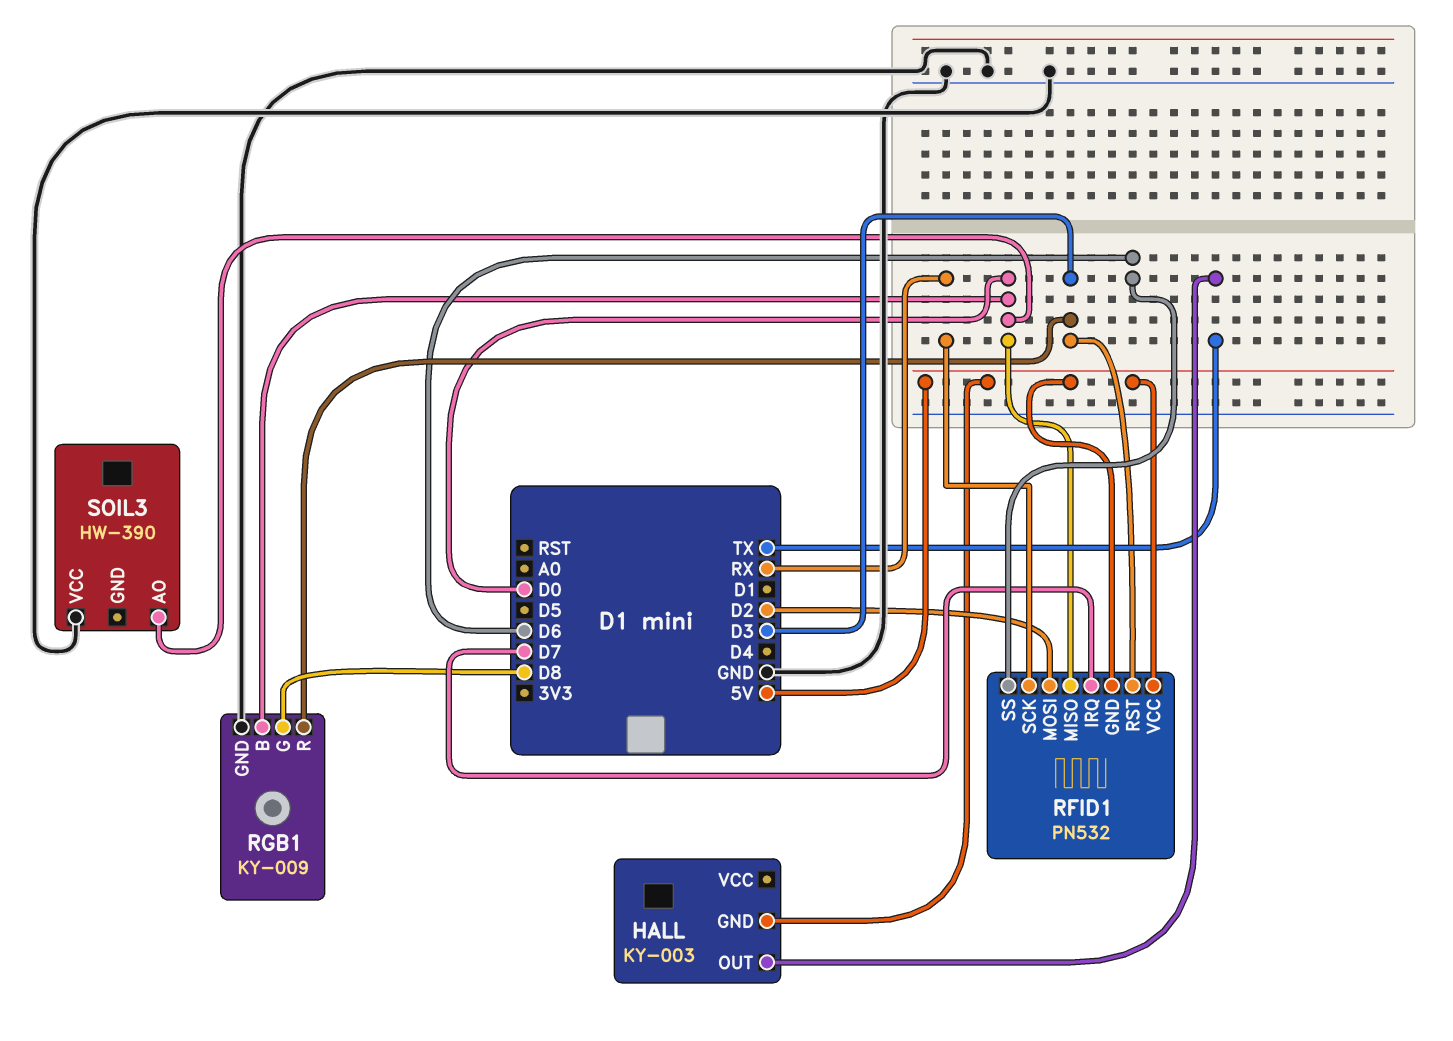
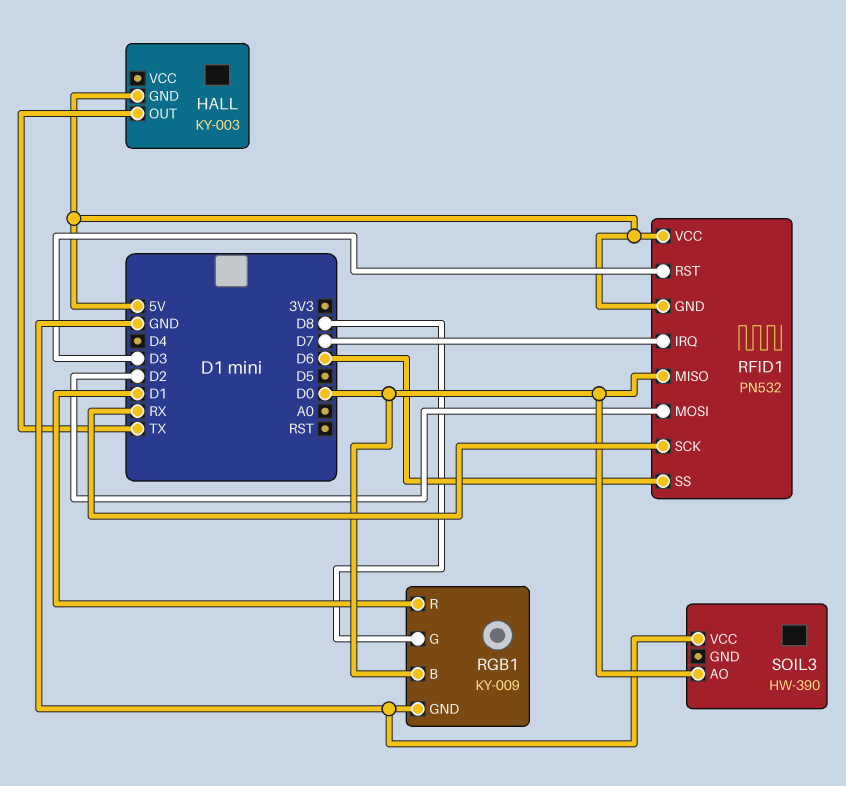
RGB1 pin R: D3 -> D1

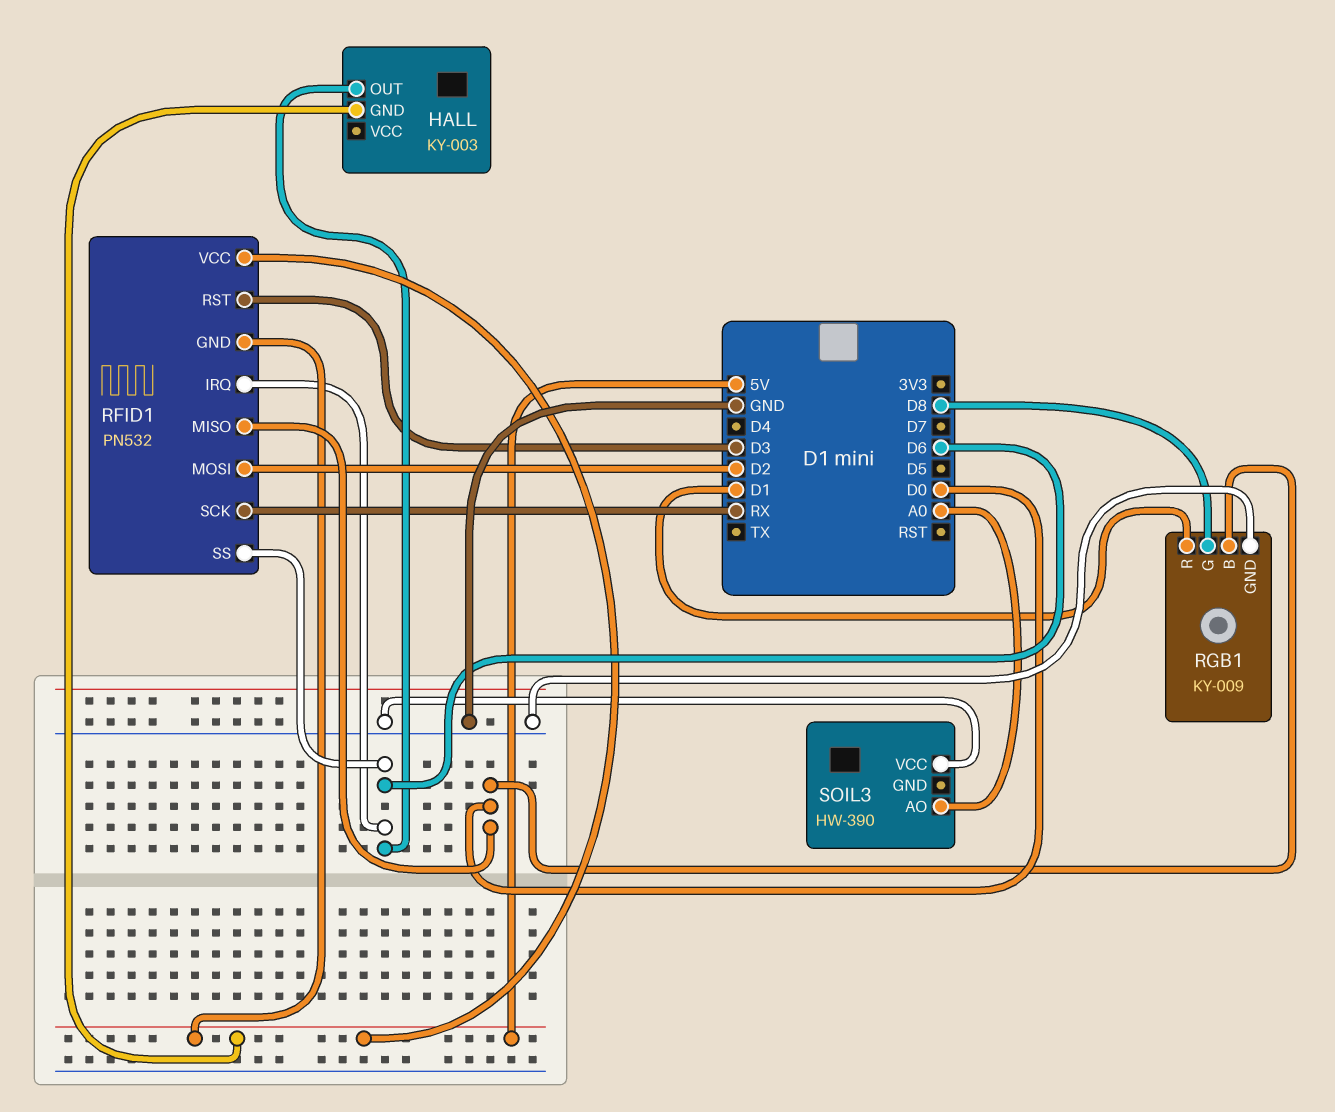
HALL pin OUT: TX -> D6
RFID1 pin IRQ: D7 -> D6
SOIL3 pin AO: D0 -> A0

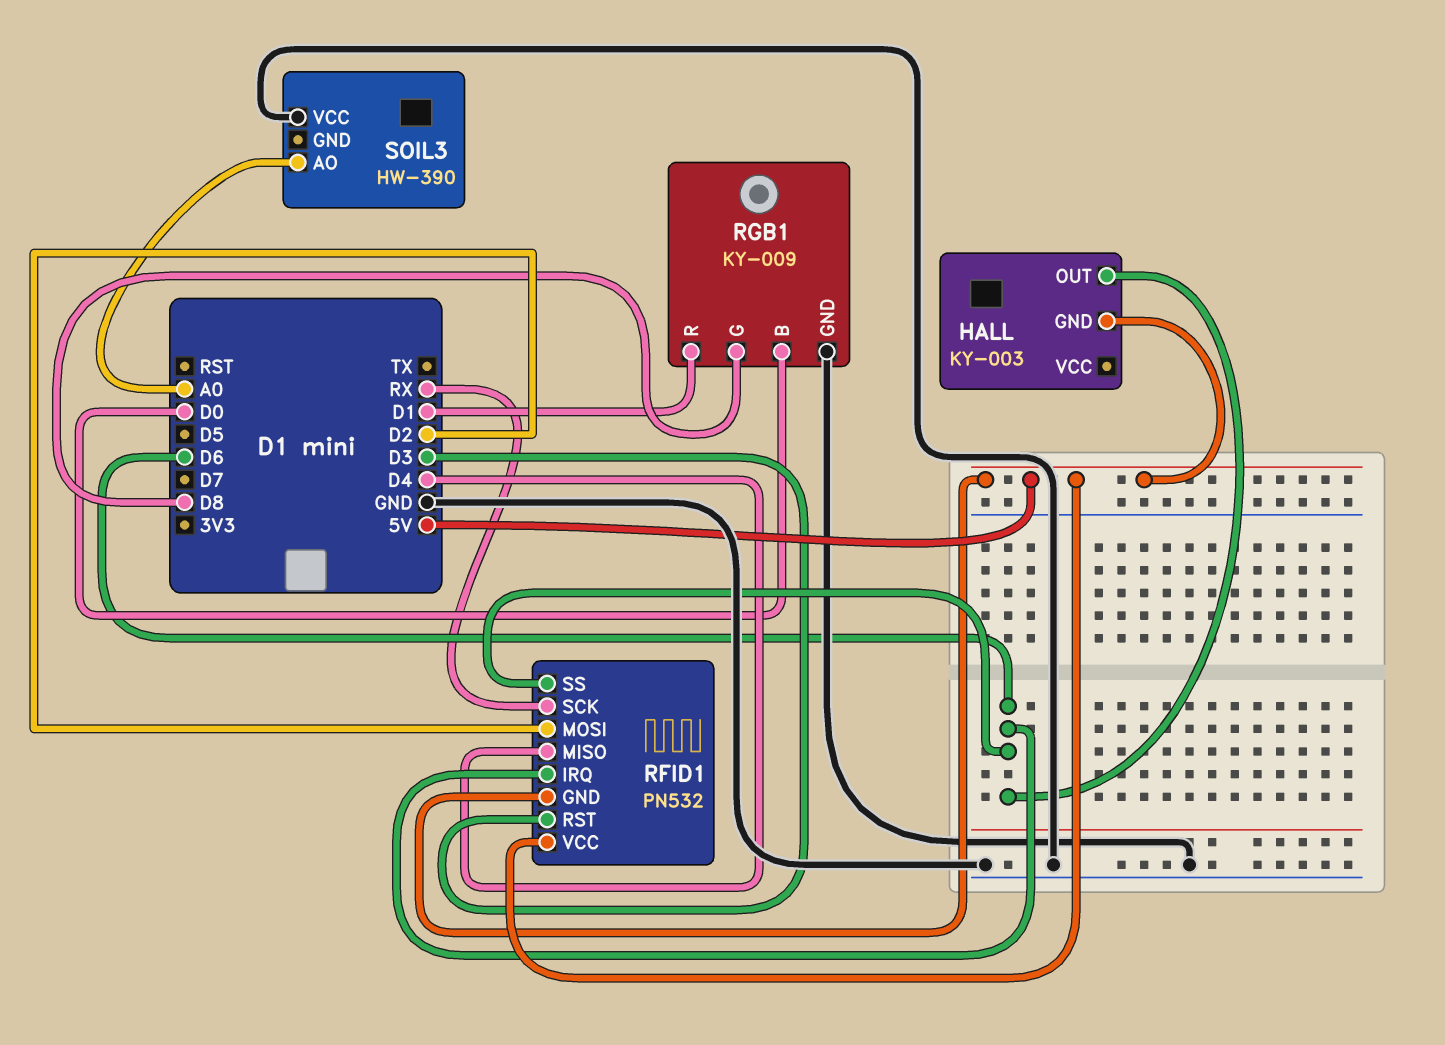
RFID1 pin MISO: D0 -> D4

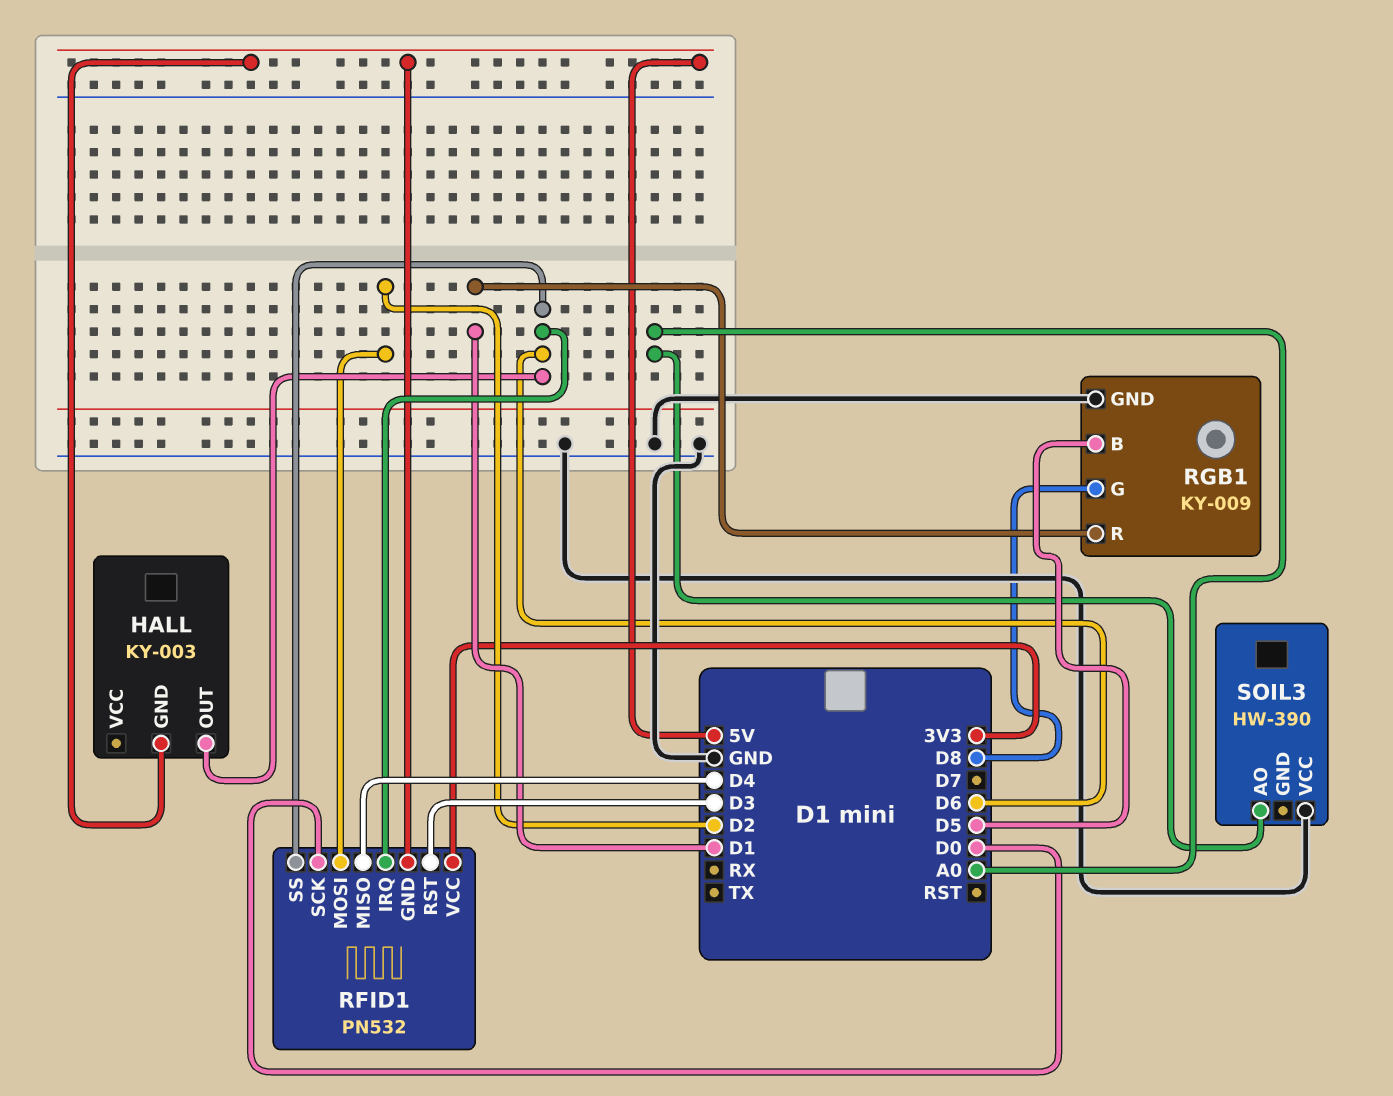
RFID1 pin SCK: RX -> D0
RFID1 pin VCC: 5V -> 3V3
RGB1 pin B: D0 -> D5

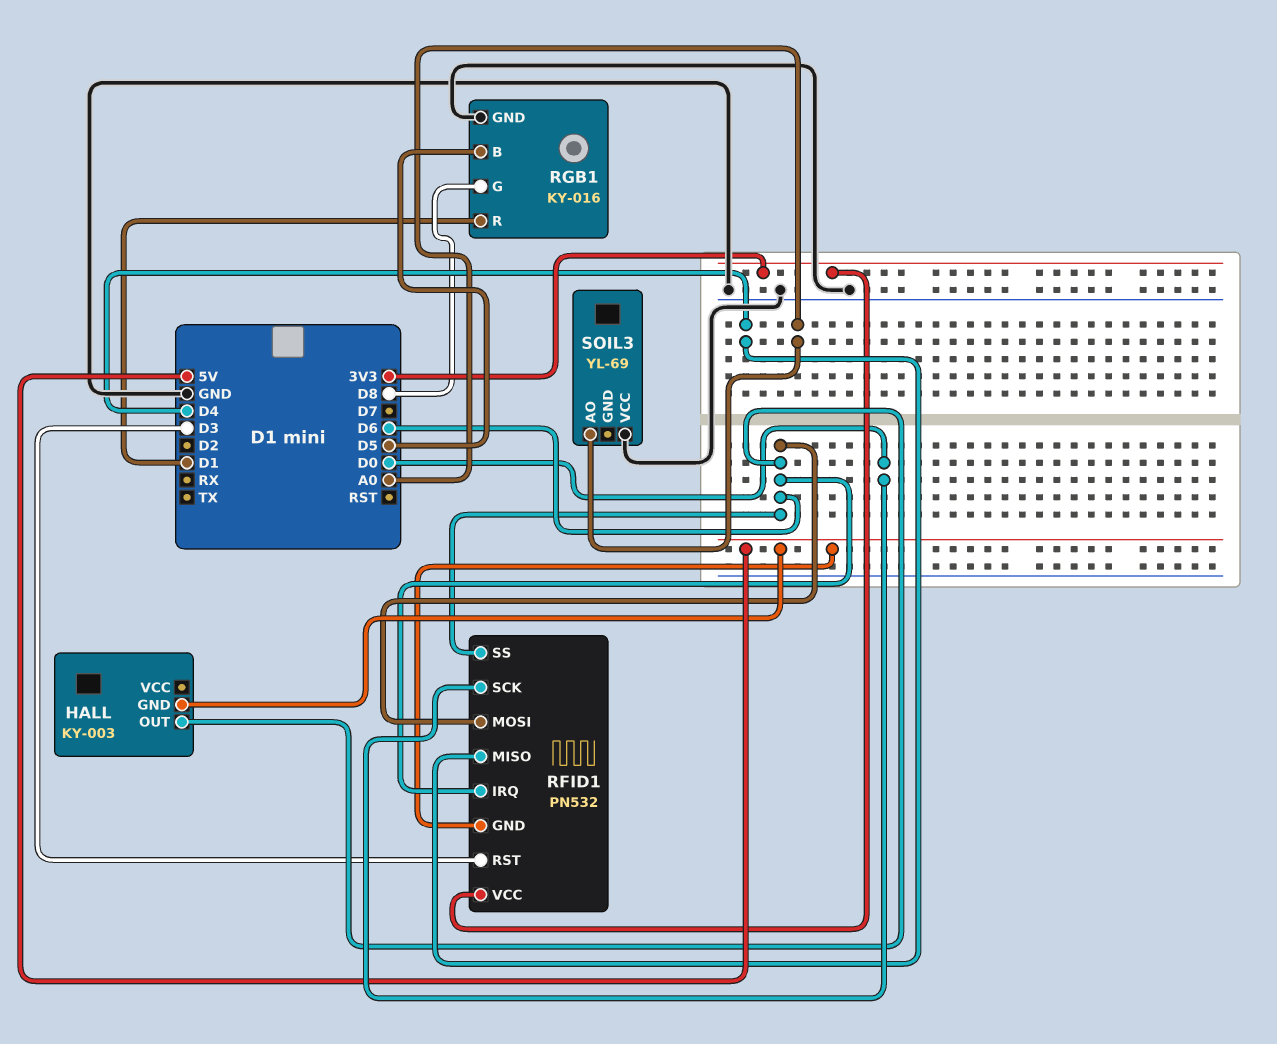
RFID1 pin MOSI: D2 -> D6
RGB1: KY-009 -> KY-016
SOIL3: HW-390 -> YL-69

